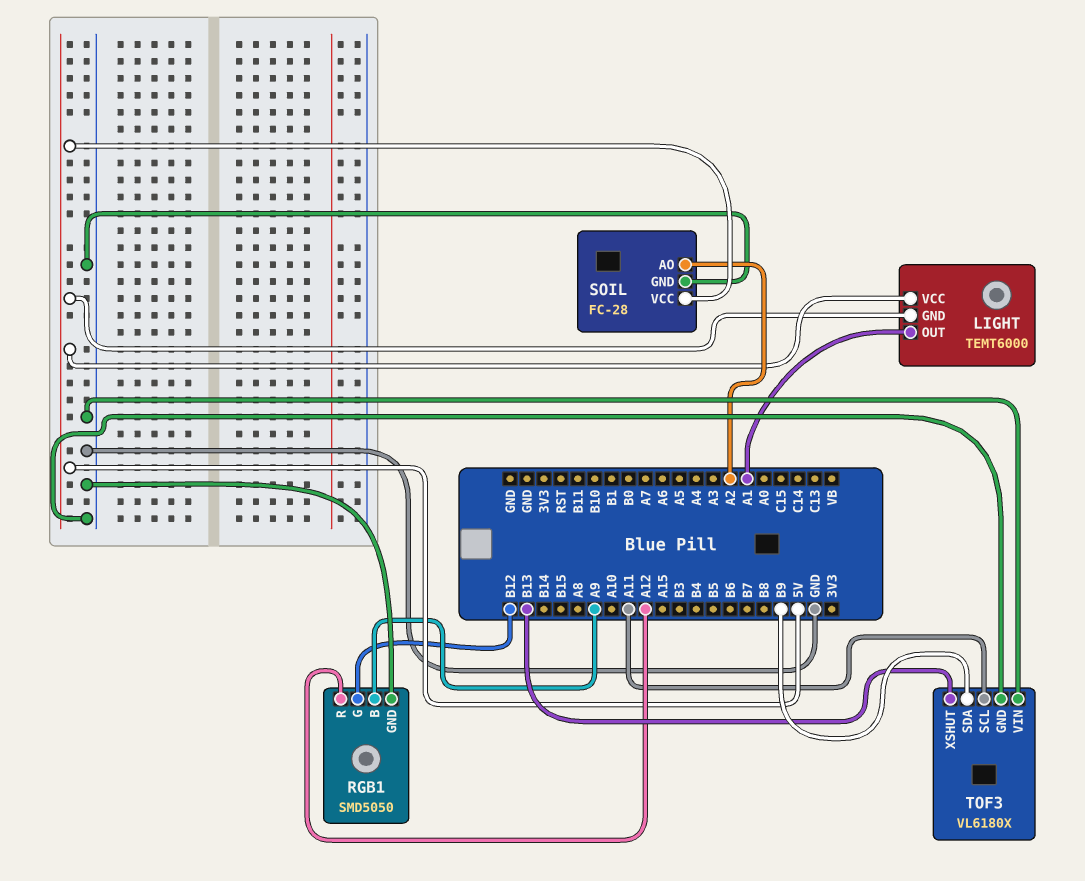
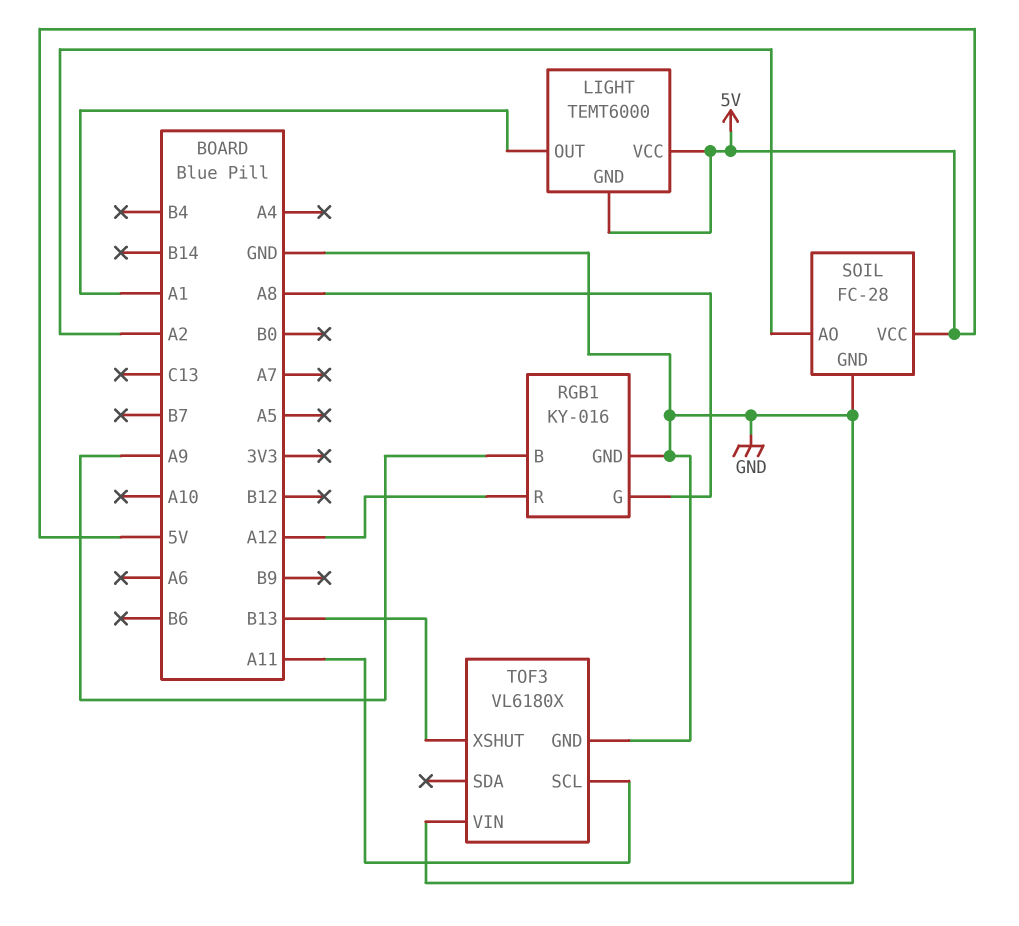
RGB1: SMD5050 -> KY-016
RGB1 pin G: B12 -> A8
TOF3 pin SDA: B9 -> none

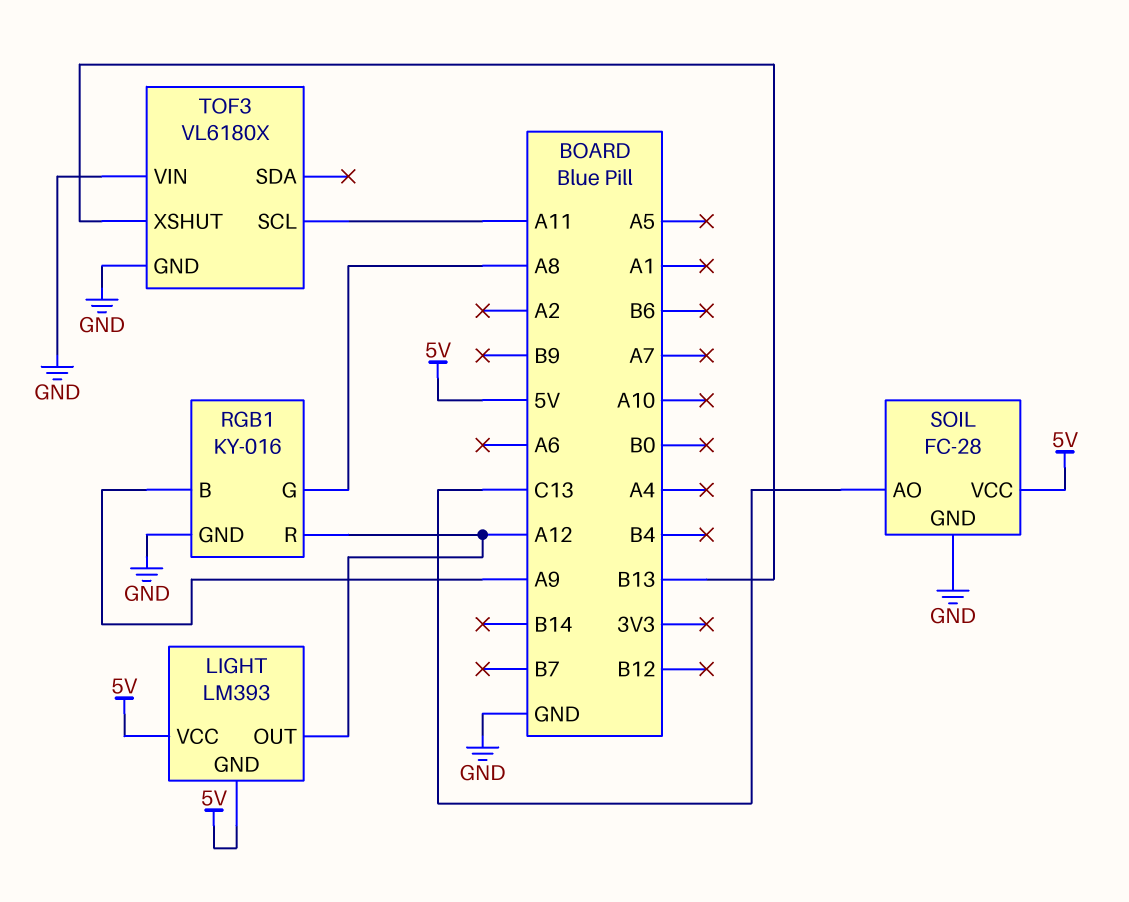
LIGHT: TEMT6000 -> LM393
LIGHT pin OUT: A1 -> A12
SOIL pin AO: A2 -> C13

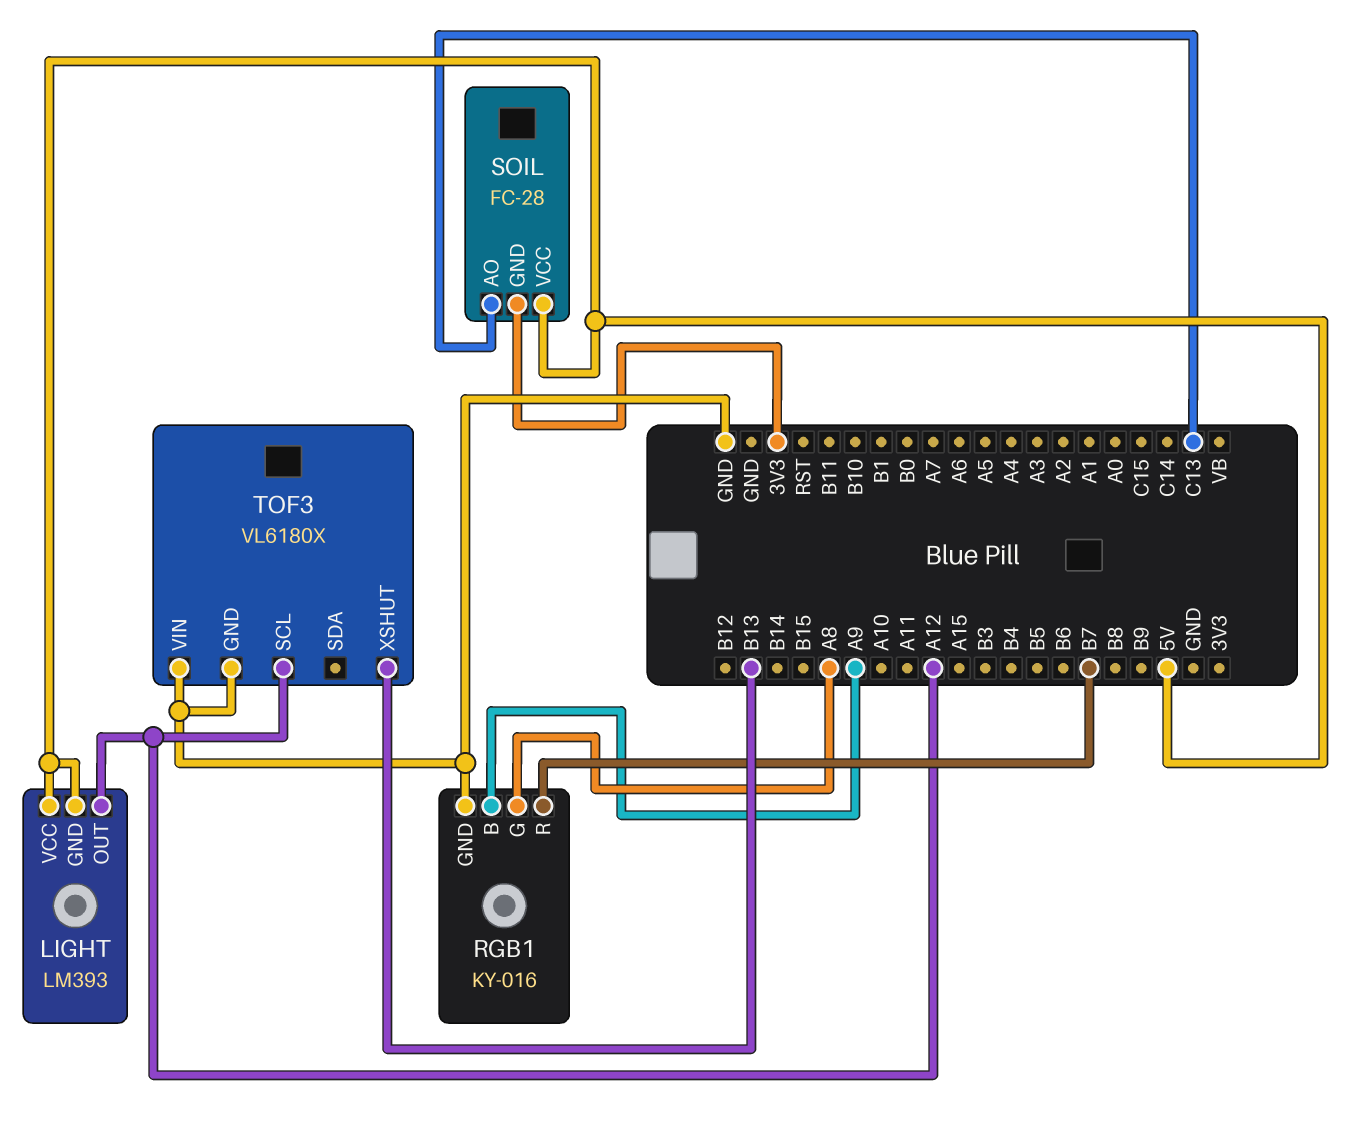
RGB1 pin R: A12 -> B7
SOIL pin GND: GND -> 3V3
TOF3 pin SCL: A11 -> A12

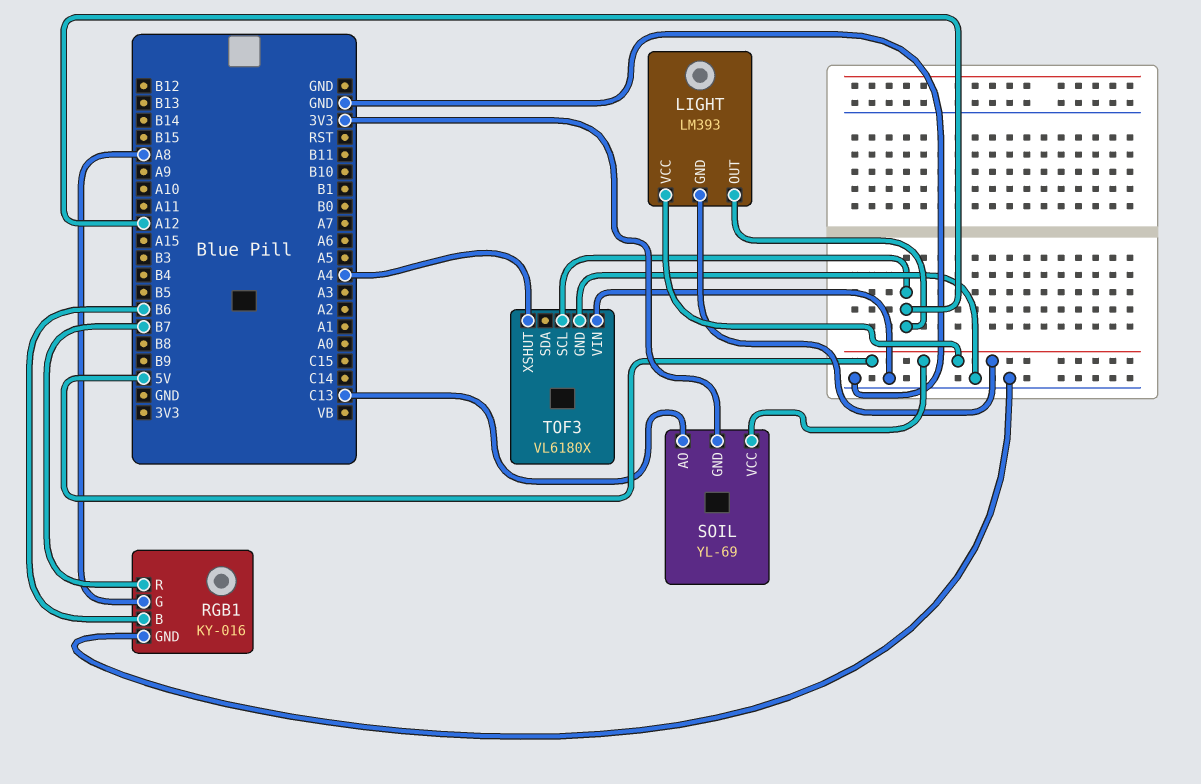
RGB1 pin B: A9 -> B6
SOIL: FC-28 -> YL-69
TOF3 pin XSHUT: B13 -> A4

